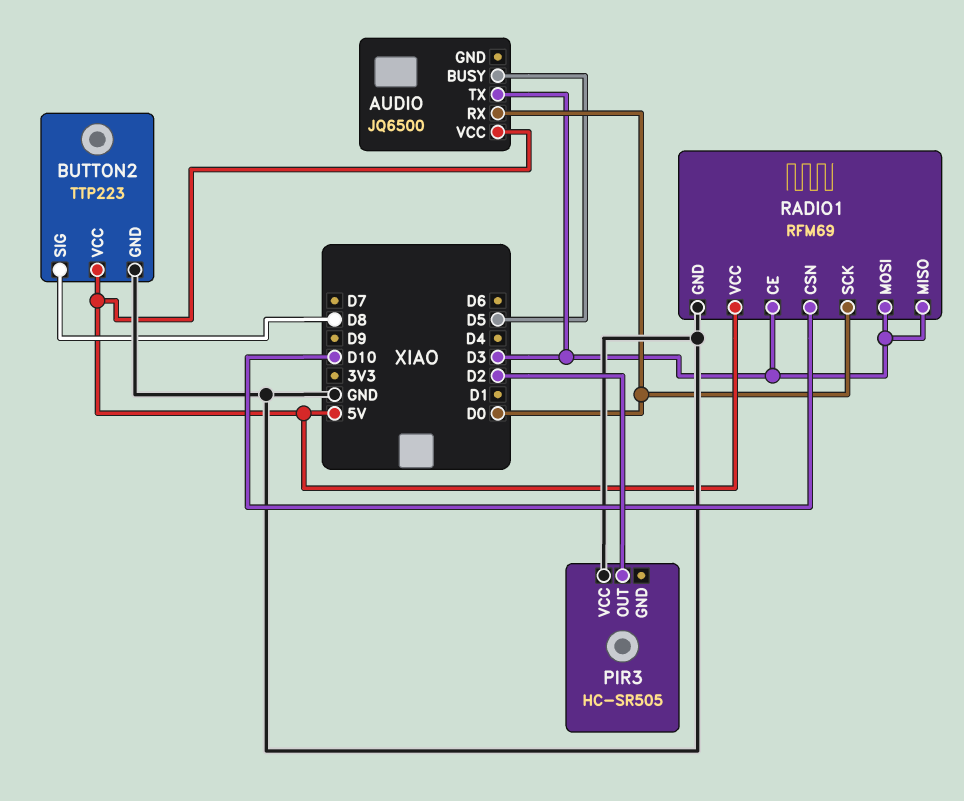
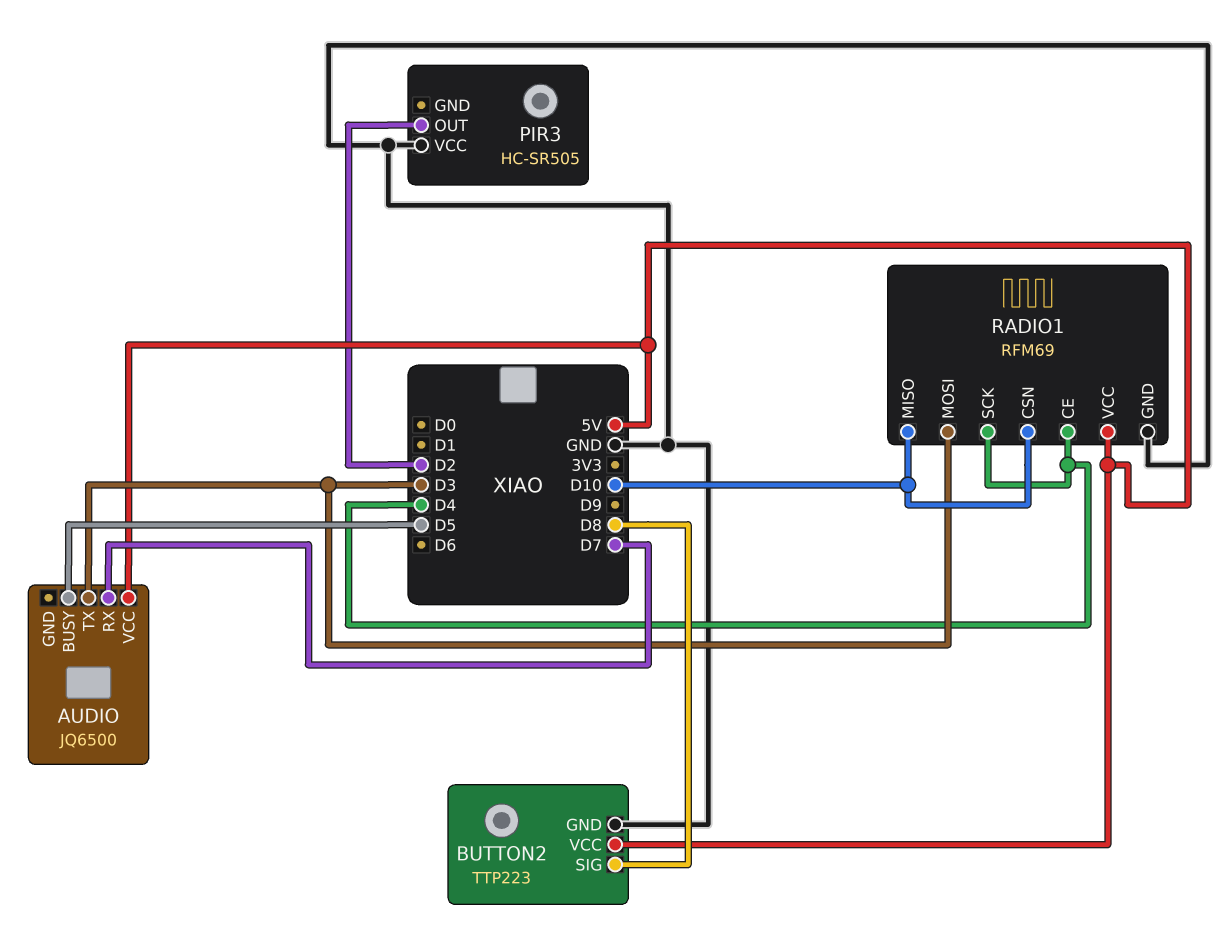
AUDIO pin RX: D0 -> D7
RADIO1 pin CE: D3 -> D4
RADIO1 pin MISO: D3 -> D10
RADIO1 pin SCK: D0 -> D4

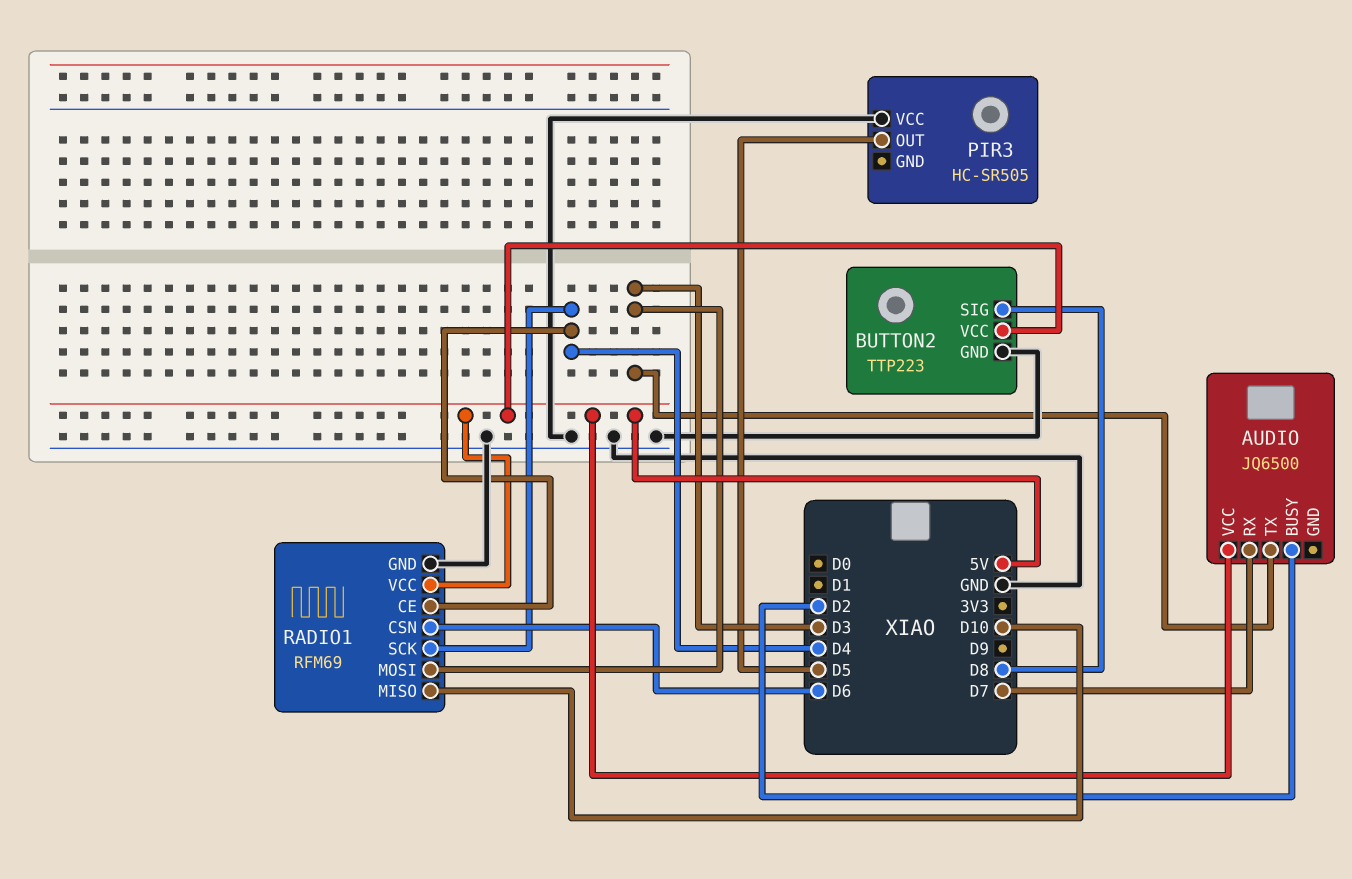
AUDIO pin BUSY: D5 -> D2
PIR3 pin OUT: D2 -> D5
RADIO1 pin CSN: D10 -> D6

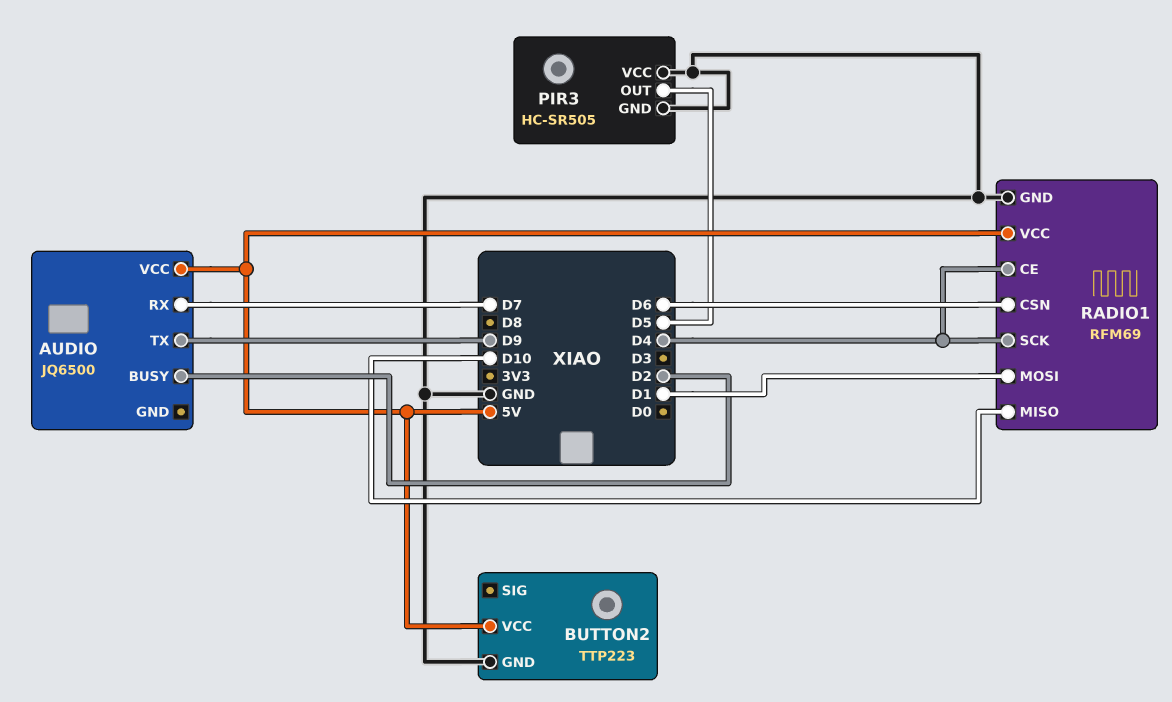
AUDIO pin TX: D3 -> D9
BUTTON2 pin SIG: D8 -> none
PIR3 pin GND: none -> GND
RADIO1 pin MOSI: D3 -> D1

